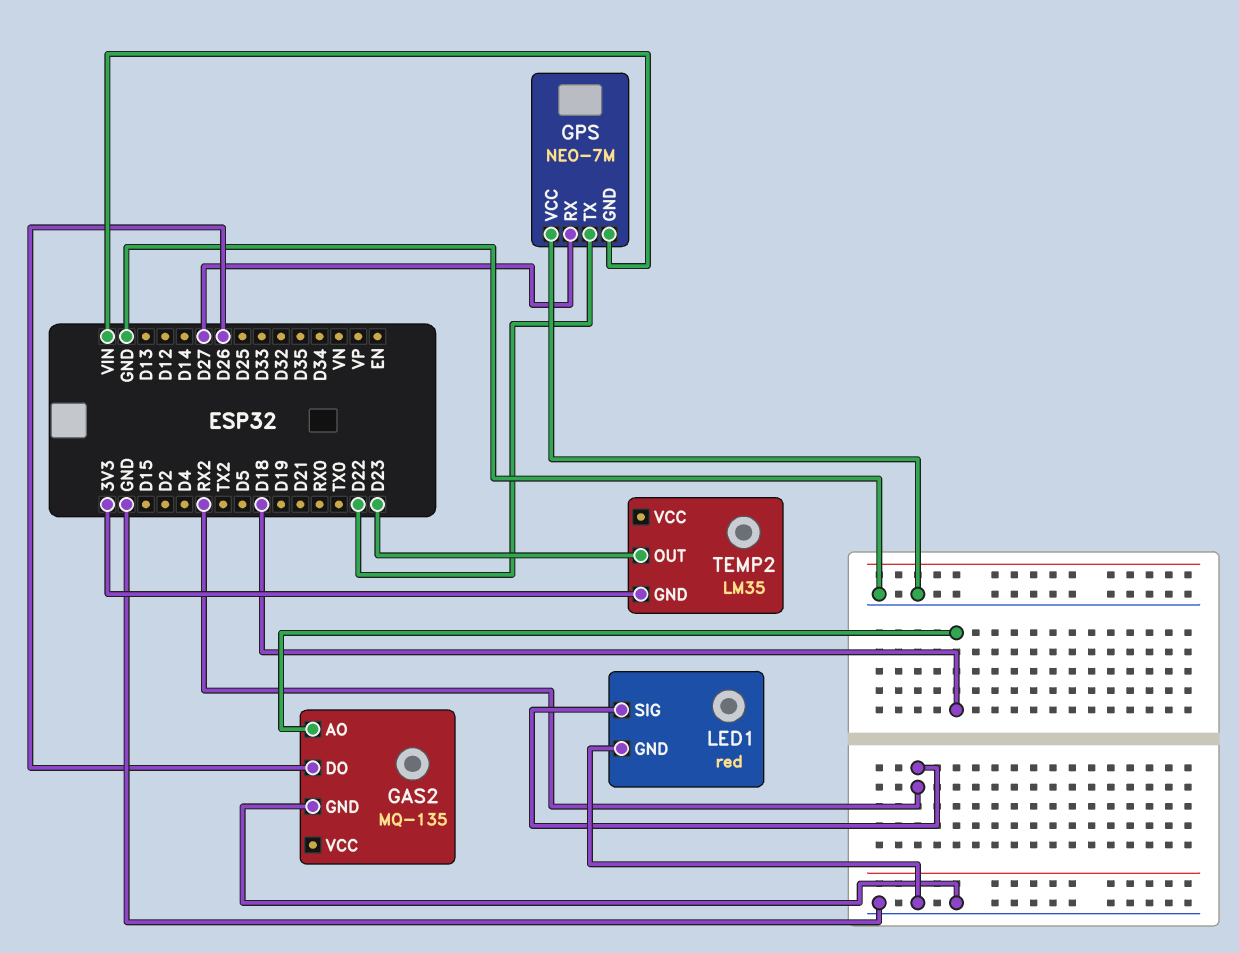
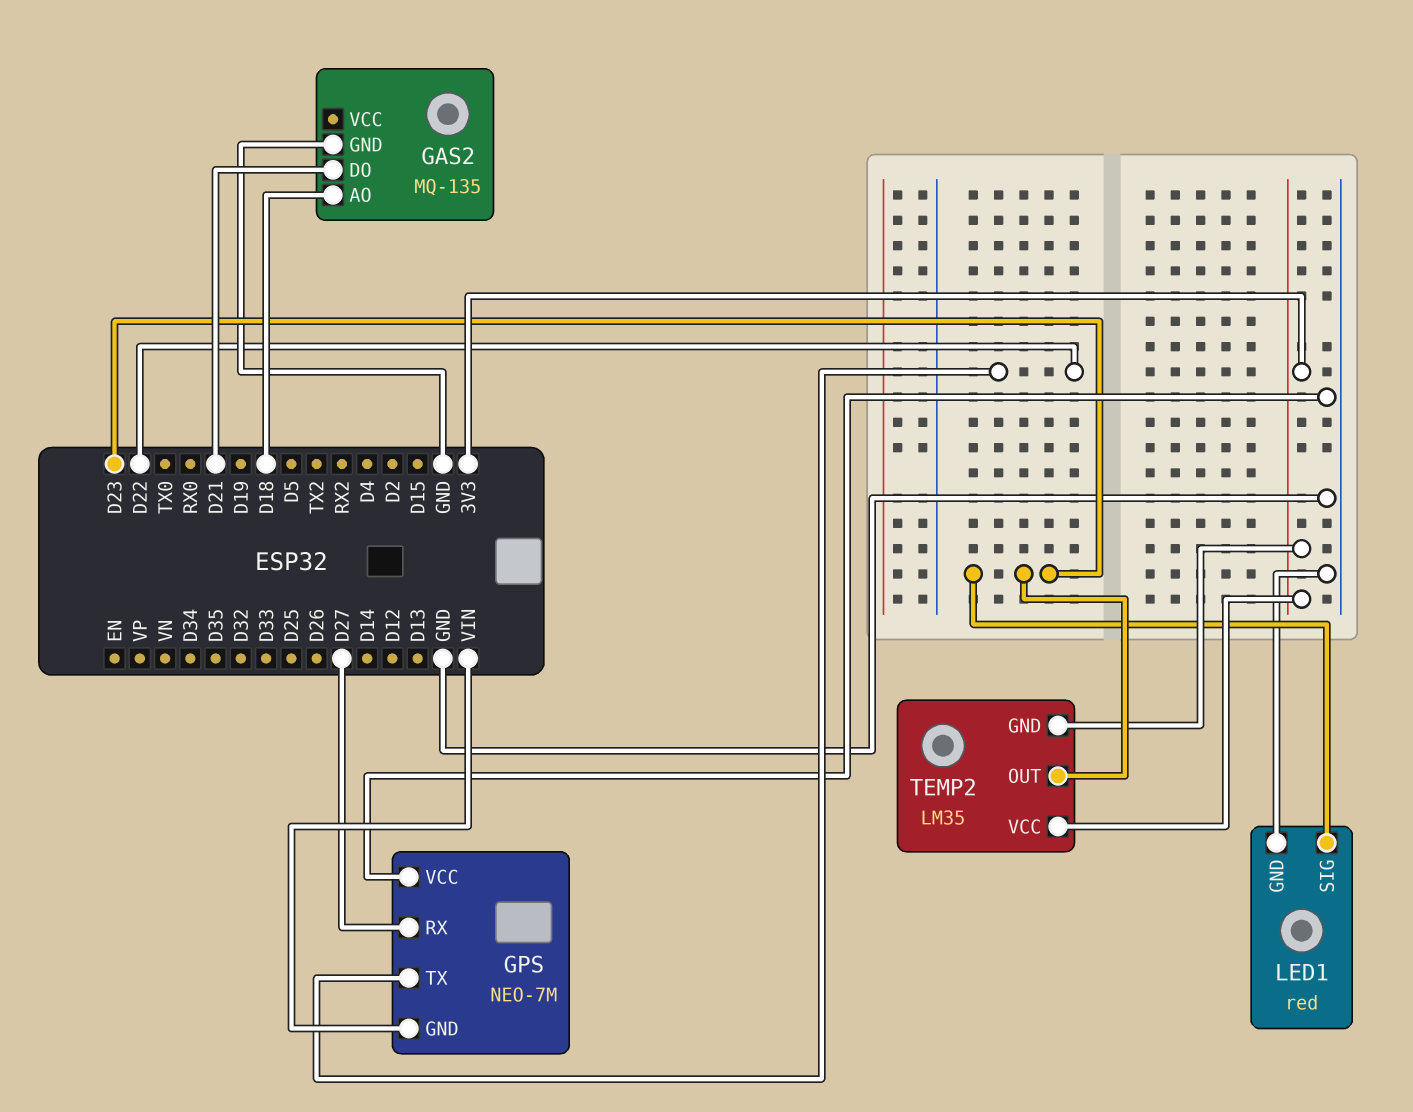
GAS2 pin DO: D26 -> D21
LED1 pin SIG: RX2 -> D23
TEMP2 pin VCC: none -> 3V3

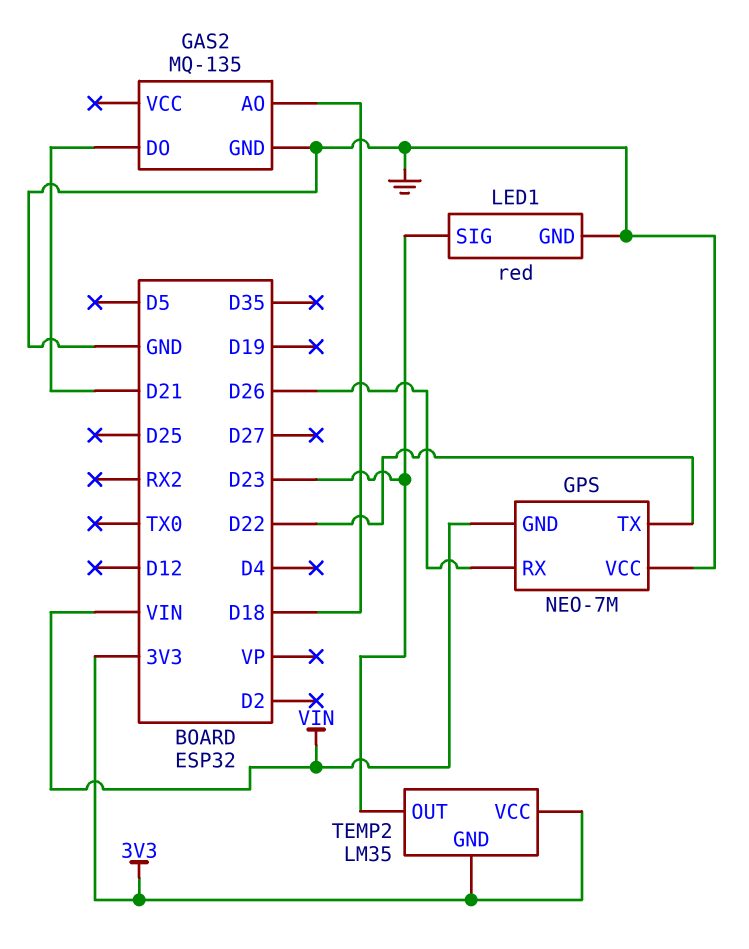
GPS pin RX: D27 -> D26

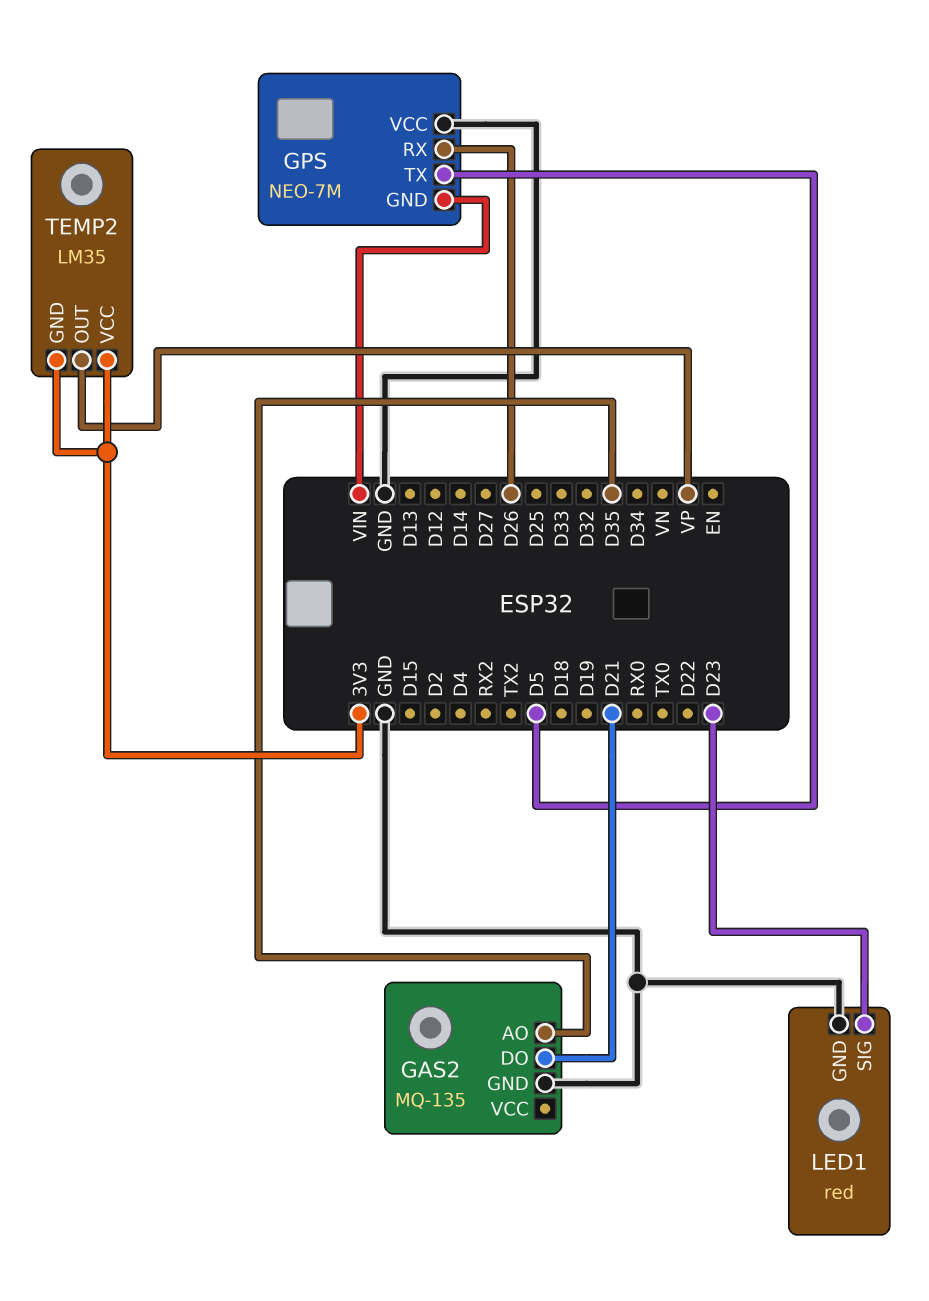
GAS2 pin AO: D18 -> D35
GPS pin TX: D22 -> D5
TEMP2 pin OUT: D23 -> VP

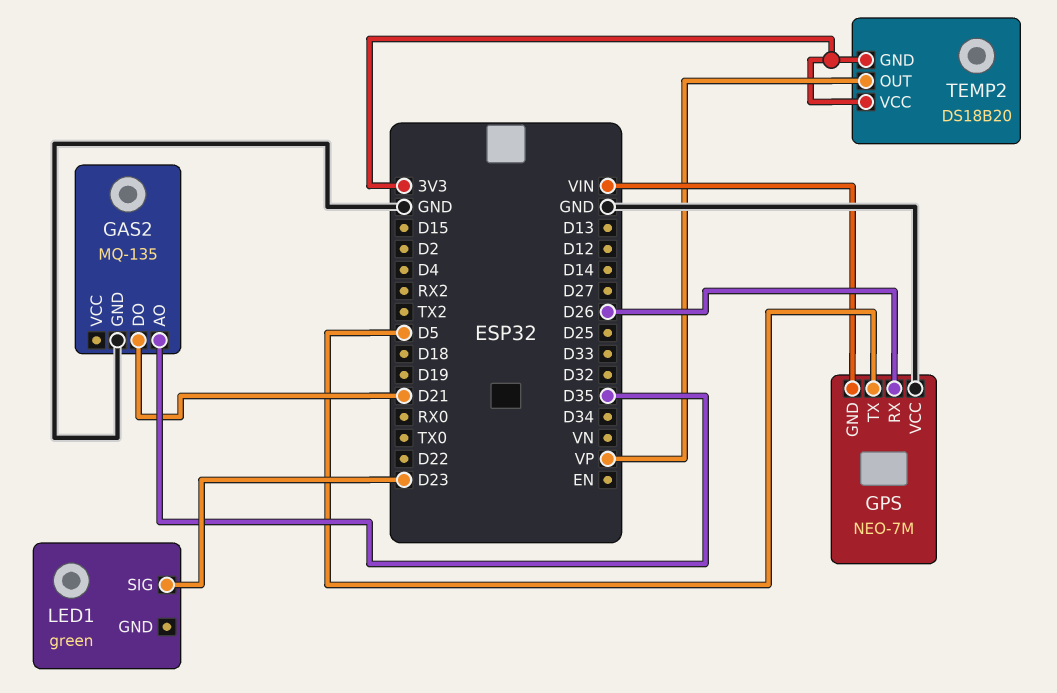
LED1: red -> green
LED1 pin GND: GND -> none
TEMP2: LM35 -> DS18B20

